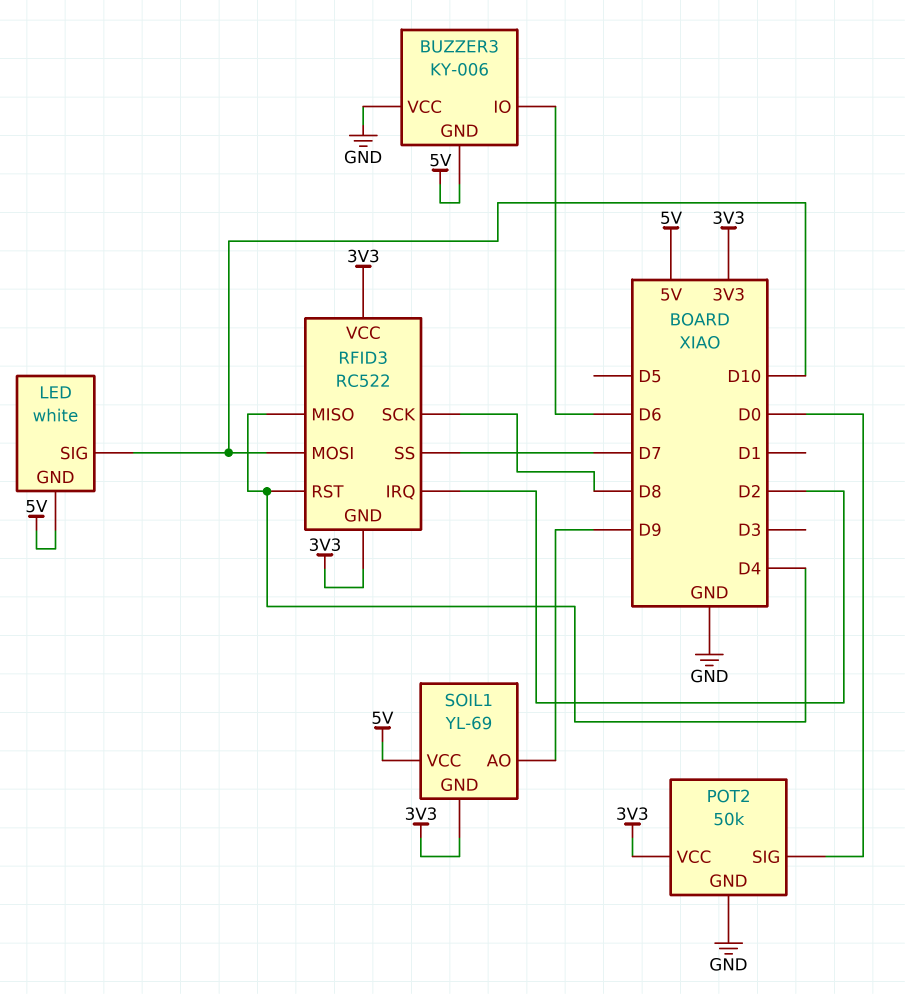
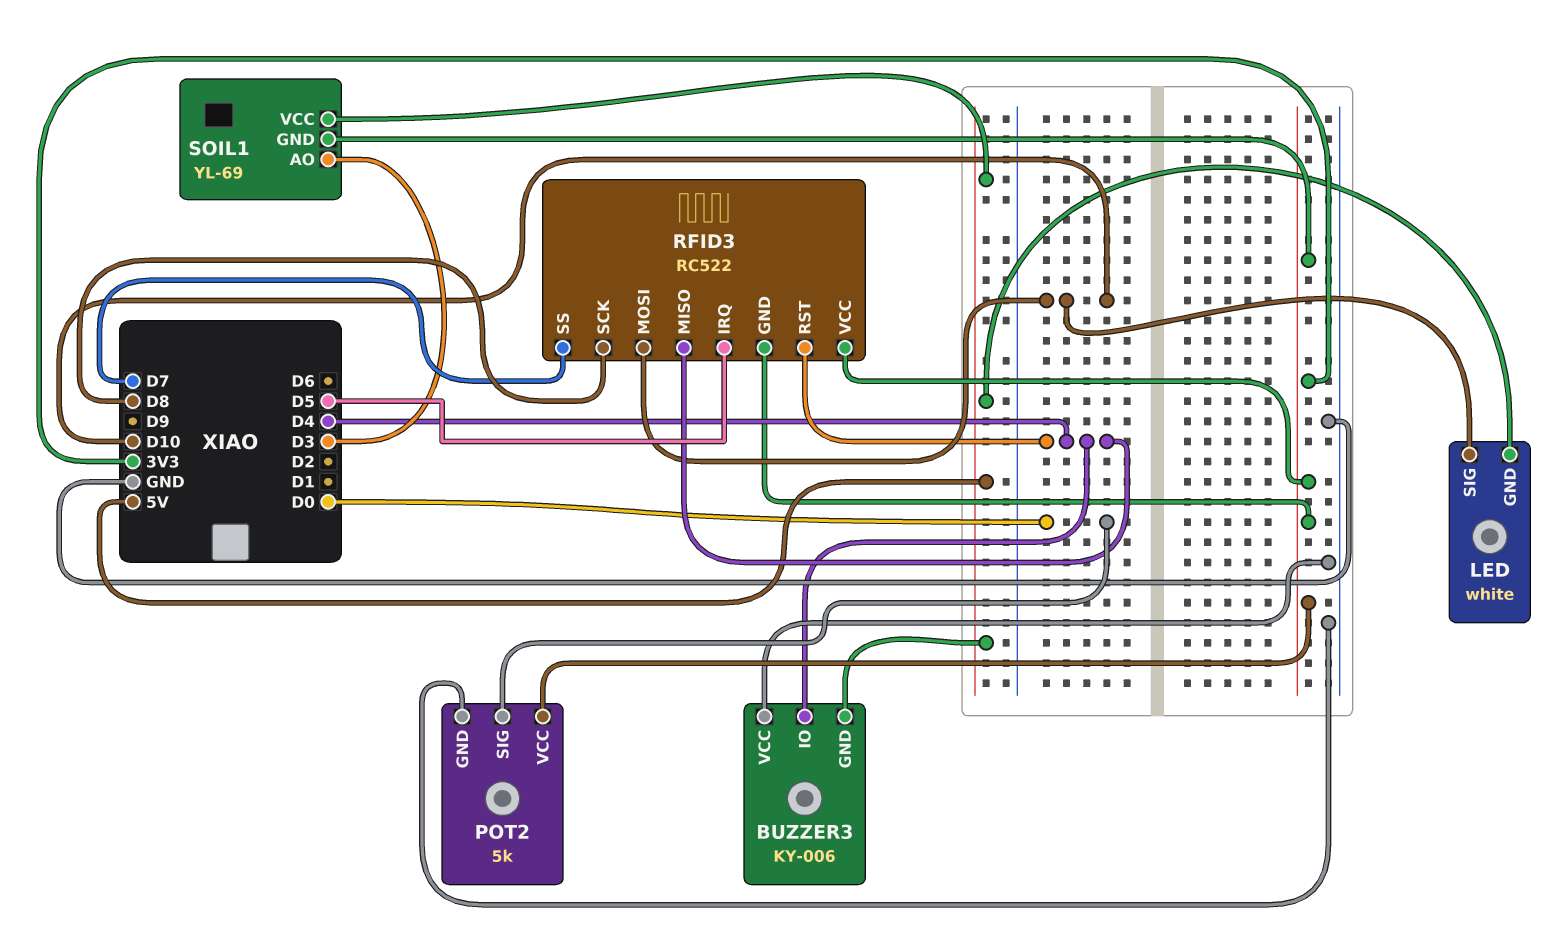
BUZZER3 pin IO: D6 -> D4
POT2: 50k -> 5k
RFID3 pin IRQ: D2 -> D5
SOIL1 pin AO: D9 -> D3

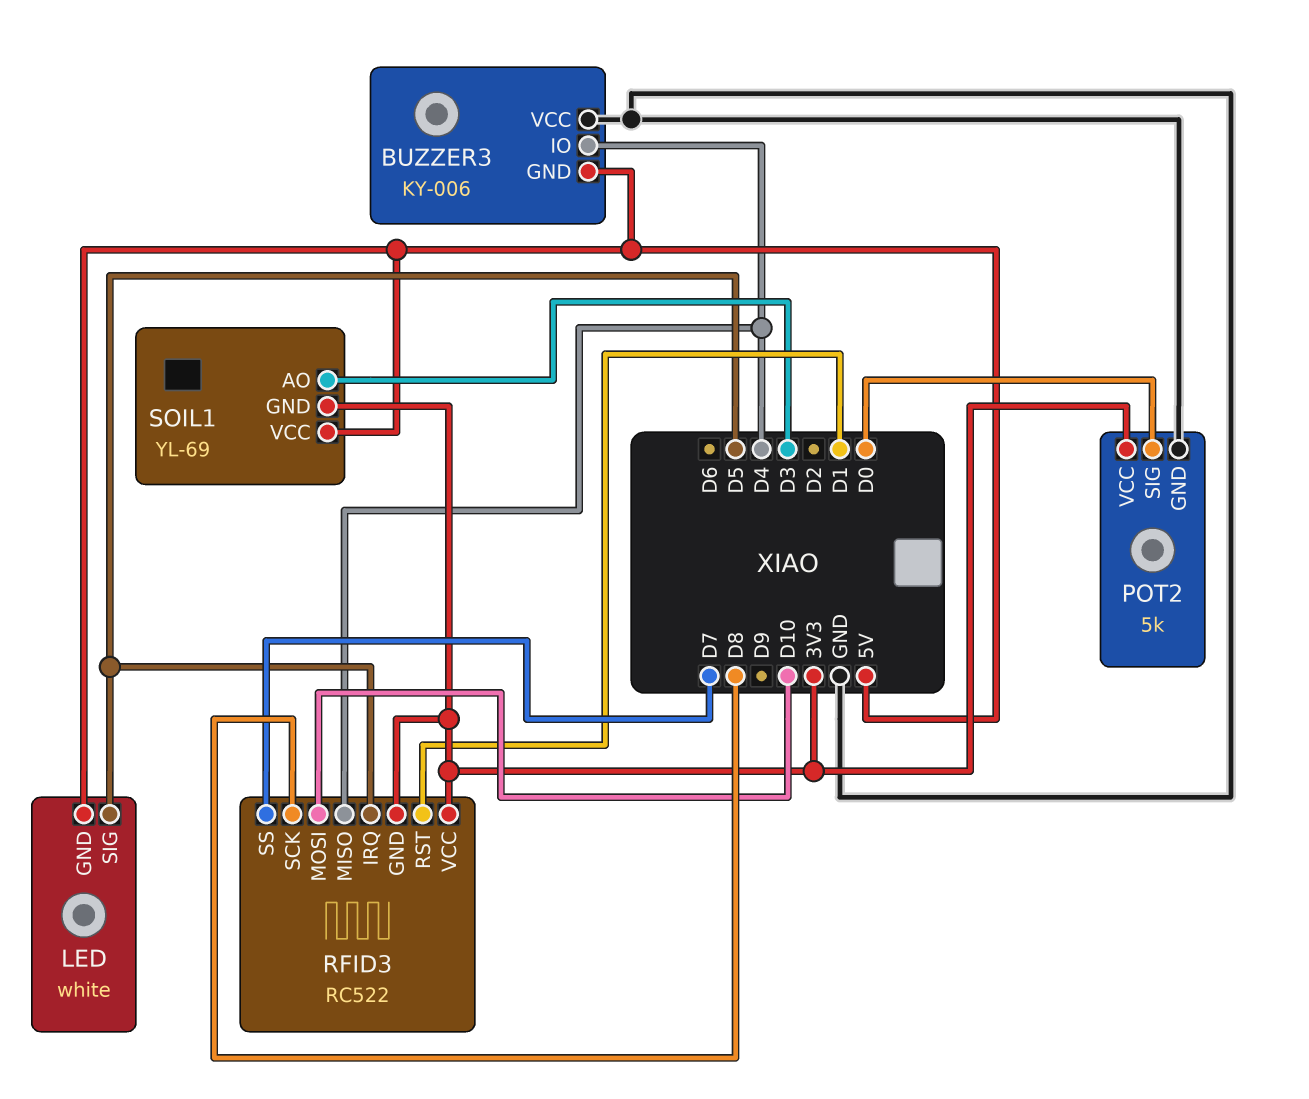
LED pin SIG: D10 -> D5
RFID3 pin RST: D4 -> D1

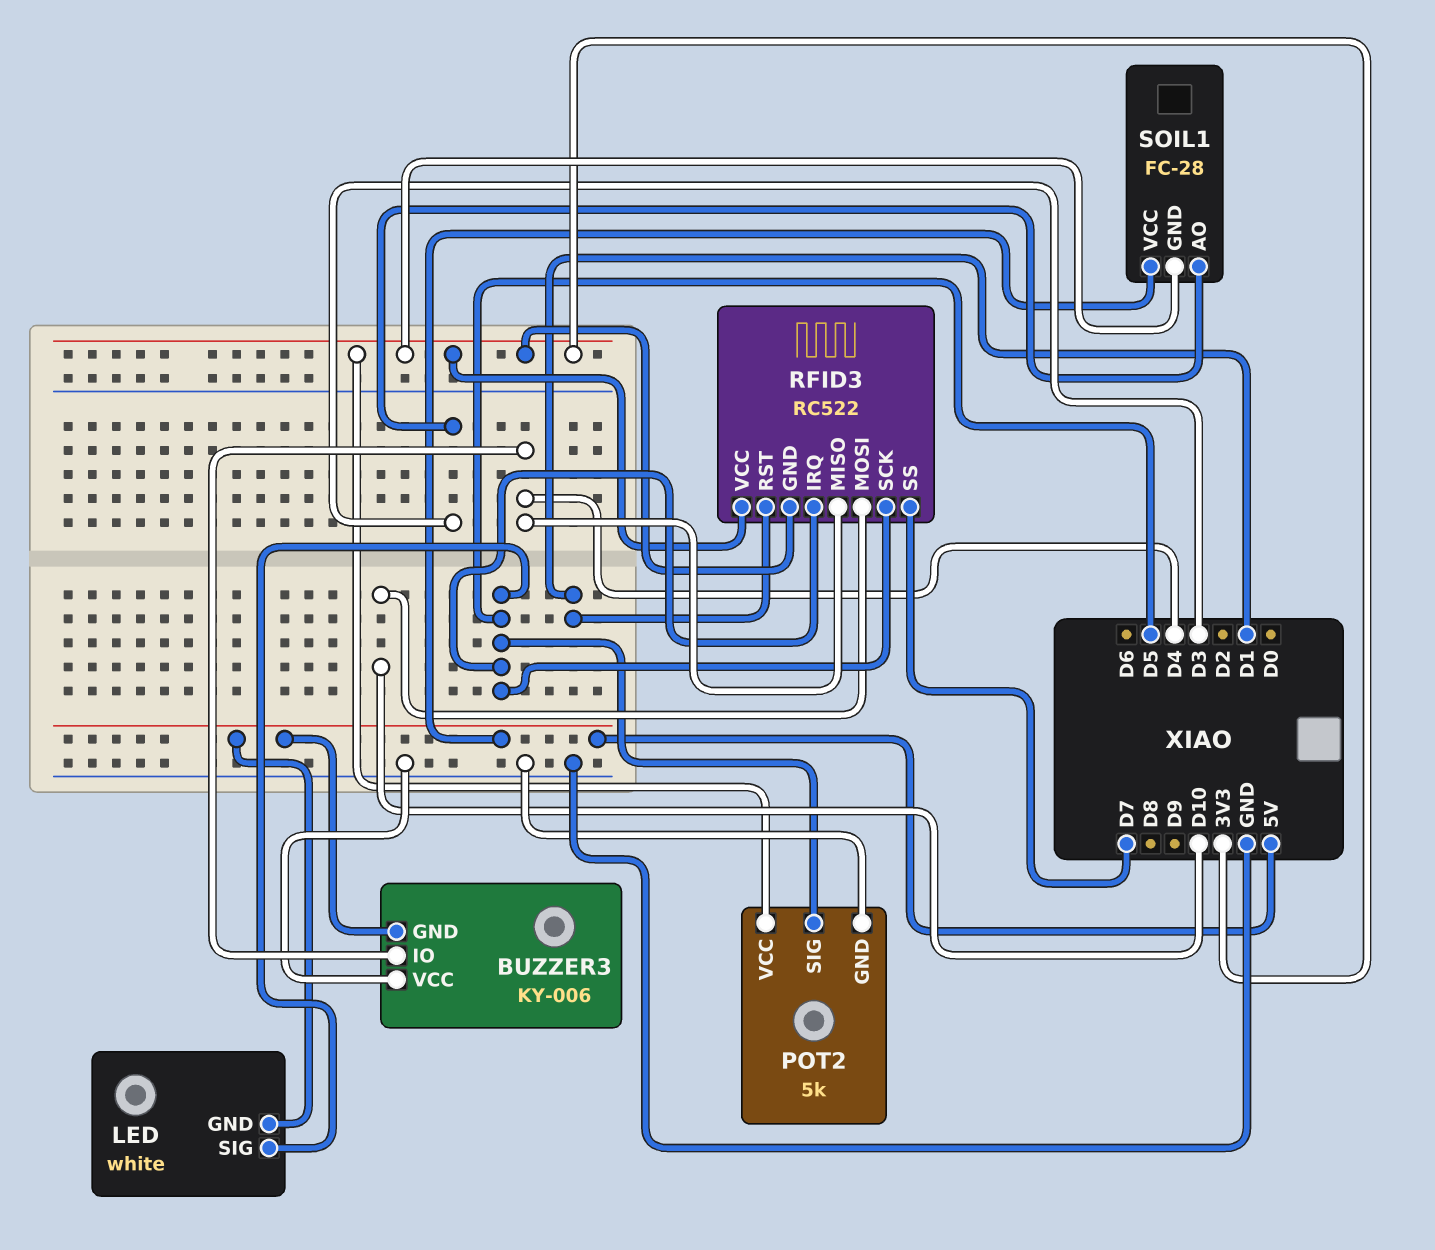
POT2 pin SIG: D0 -> D5
RFID3 pin SCK: D8 -> D5
SOIL1: YL-69 -> FC-28

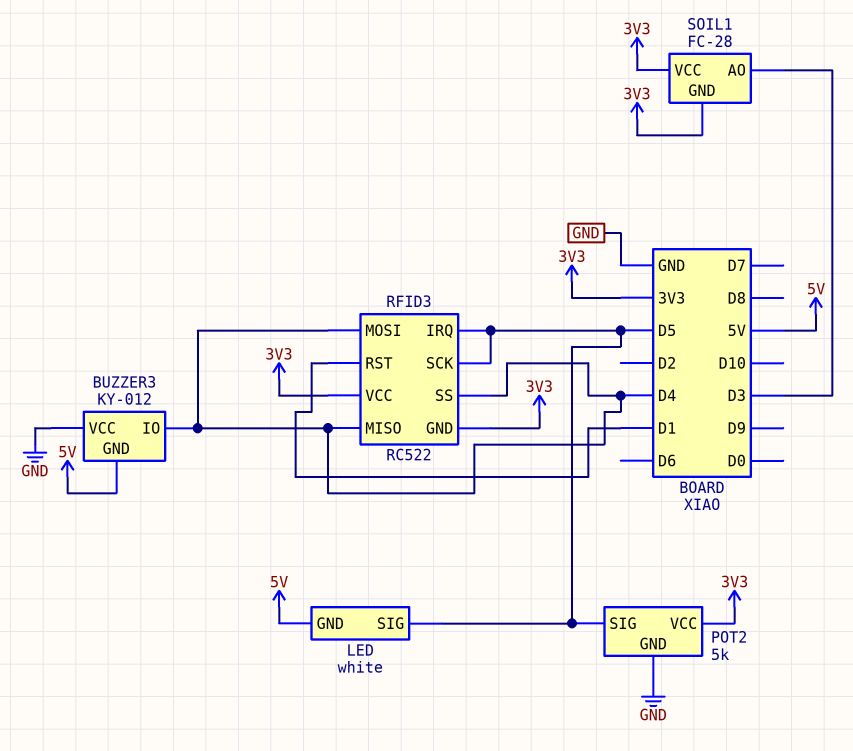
BUZZER3: KY-006 -> KY-012
RFID3 pin MOSI: D10 -> D4
RFID3 pin SS: D7 -> D4
SOIL1 pin VCC: 5V -> 3V3

